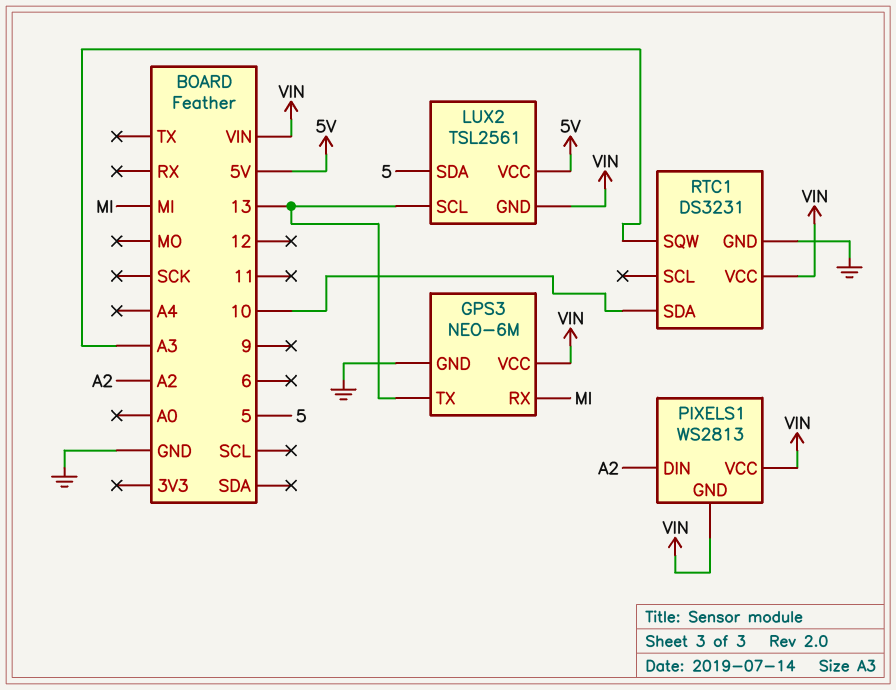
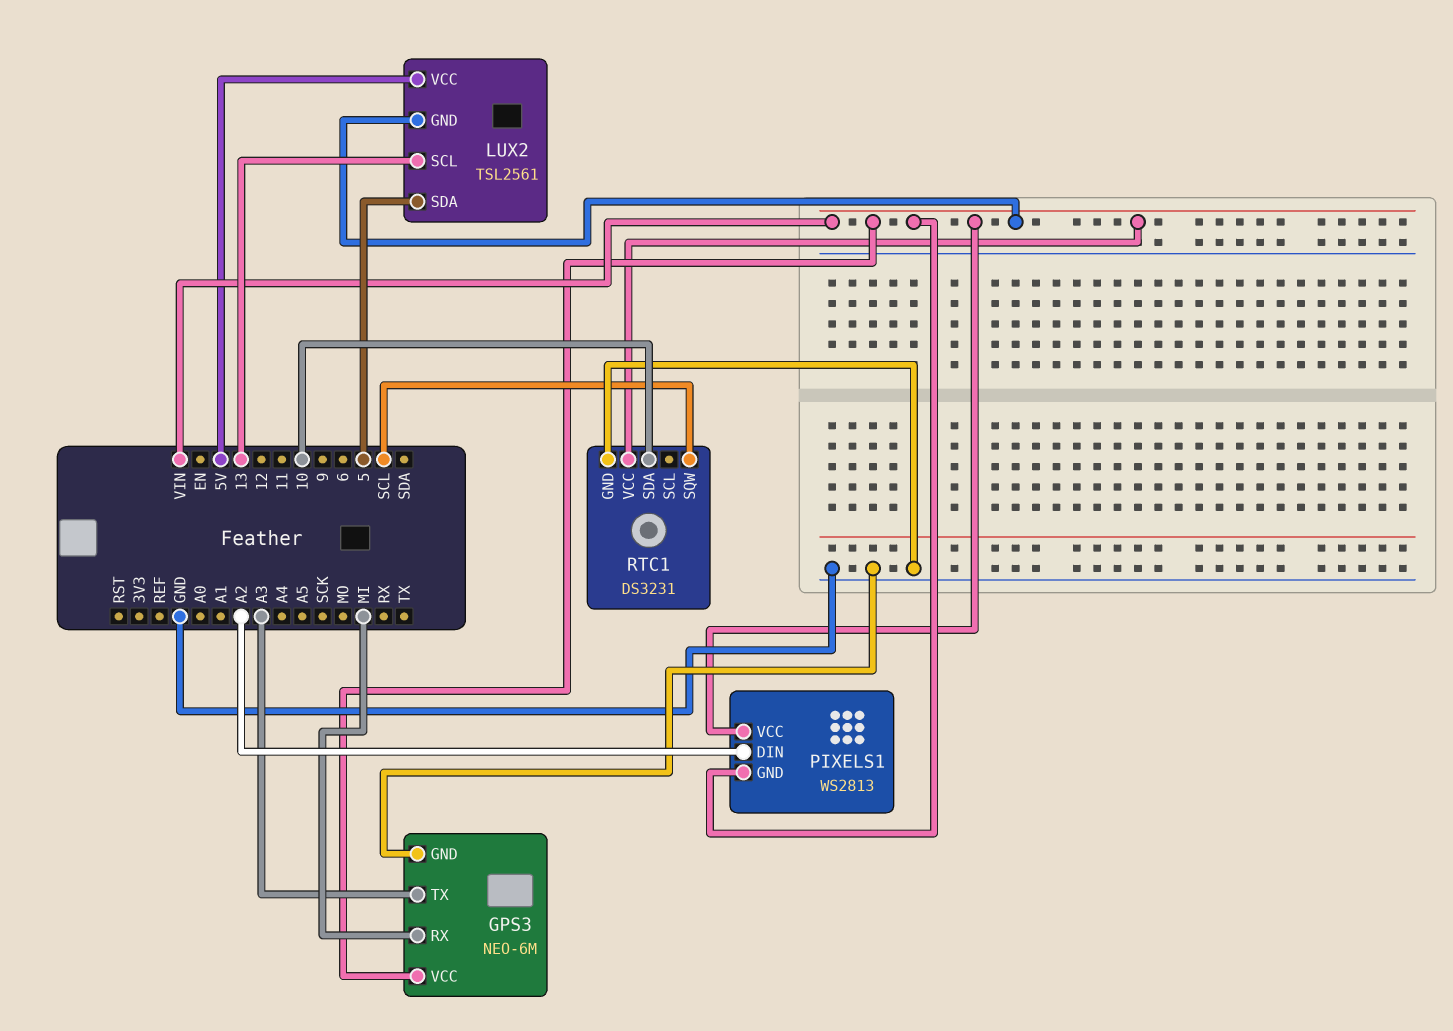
GPS3 pin TX: 13 -> A3
RTC1 pin SQW: A3 -> SCL

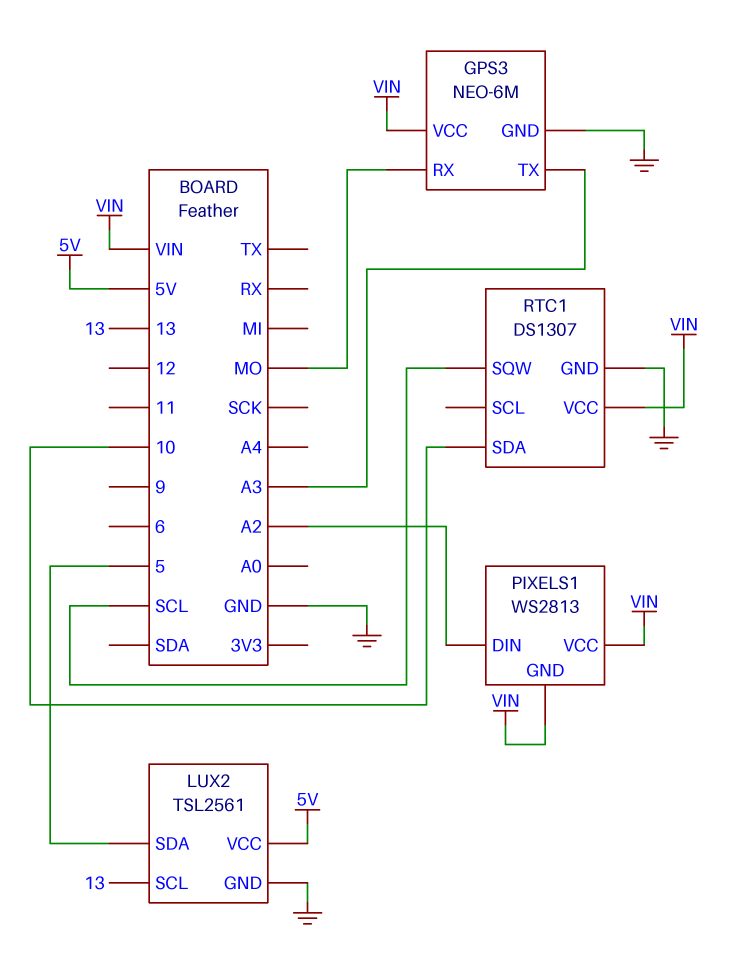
GPS3 pin RX: MI -> MO
LUX2 pin GND: VIN -> GND
RTC1: DS3231 -> DS1307

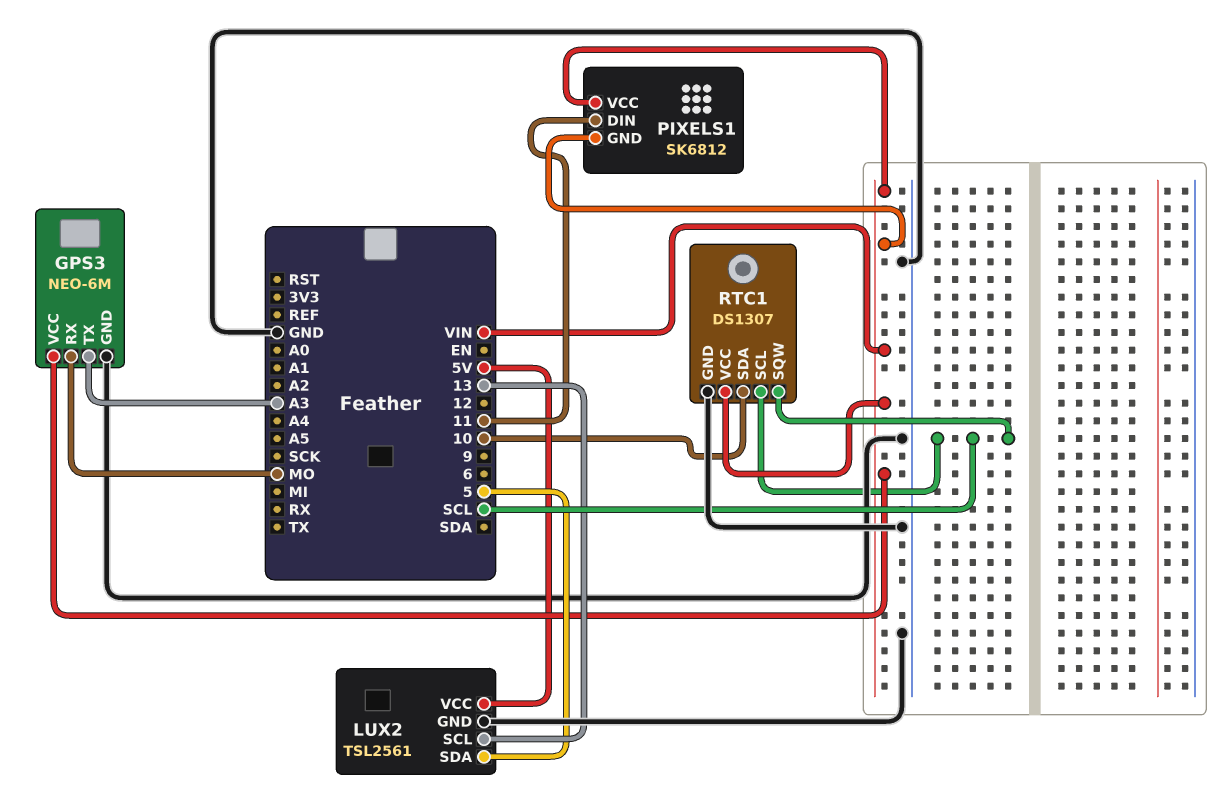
PIXELS1: WS2813 -> SK6812
PIXELS1 pin DIN: A2 -> 11
RTC1 pin SCL: none -> SCL

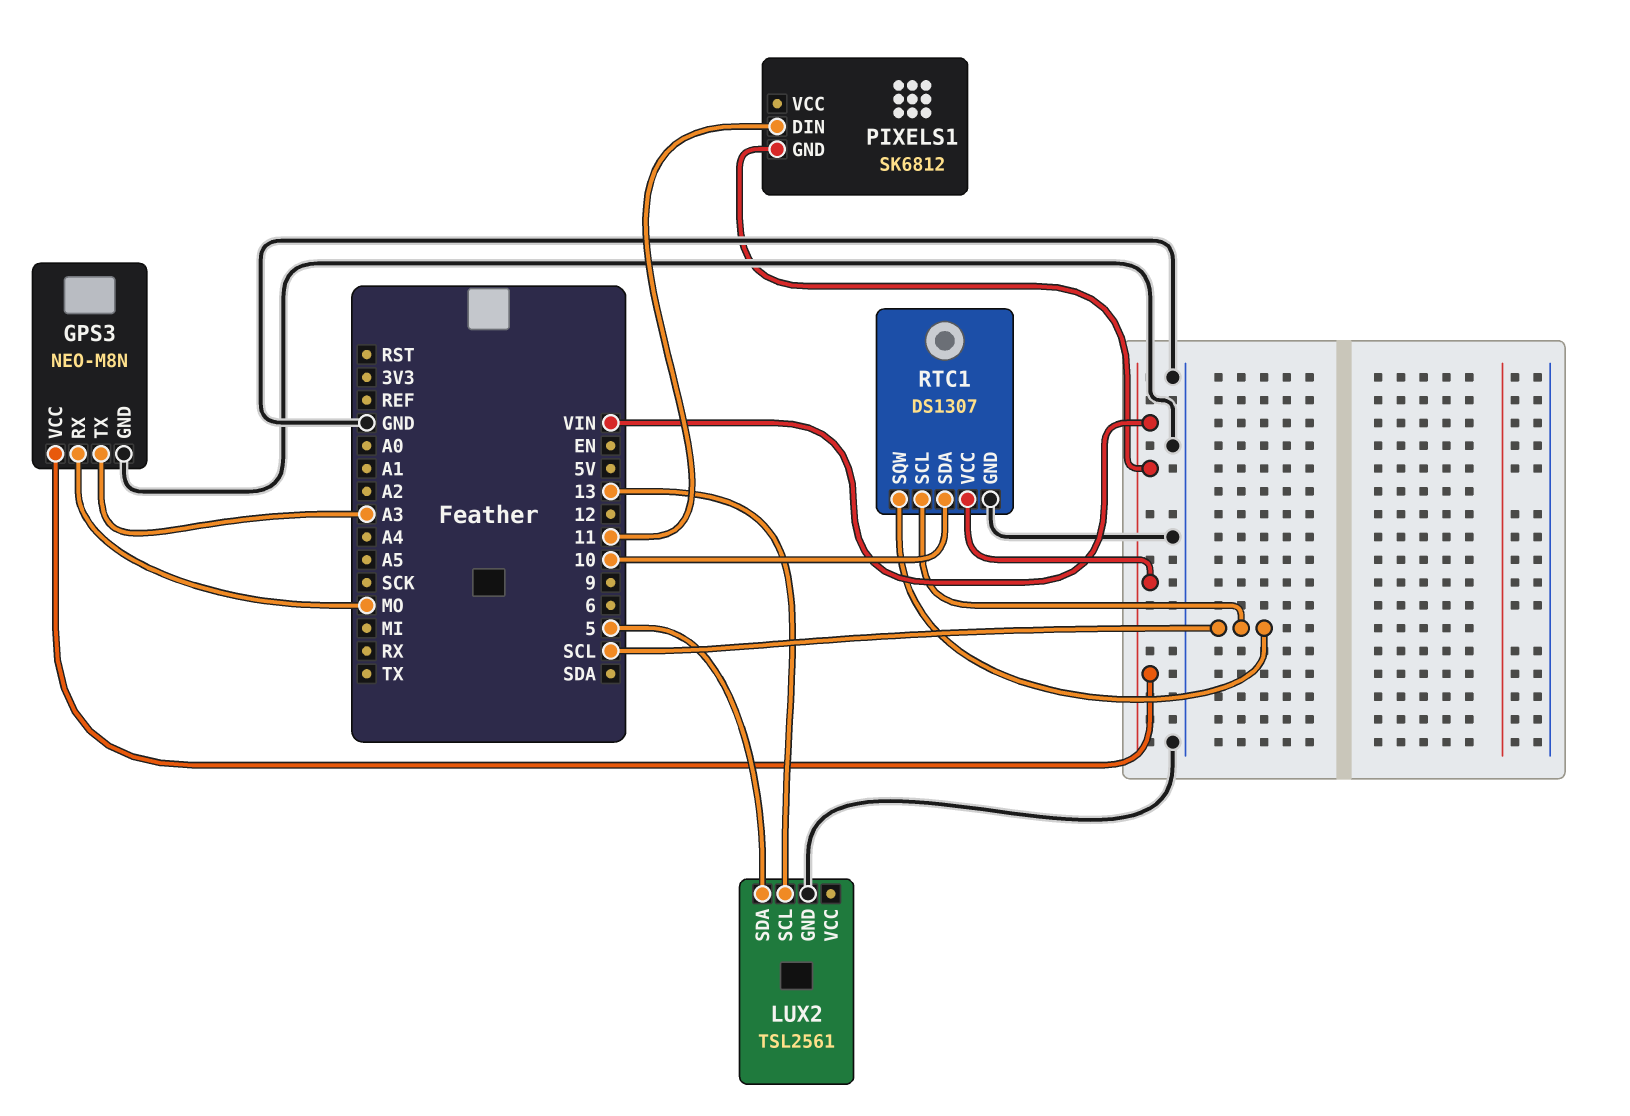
GPS3: NEO-6M -> NEO-M8N
LUX2 pin VCC: 5V -> none
PIXELS1 pin VCC: VIN -> none

